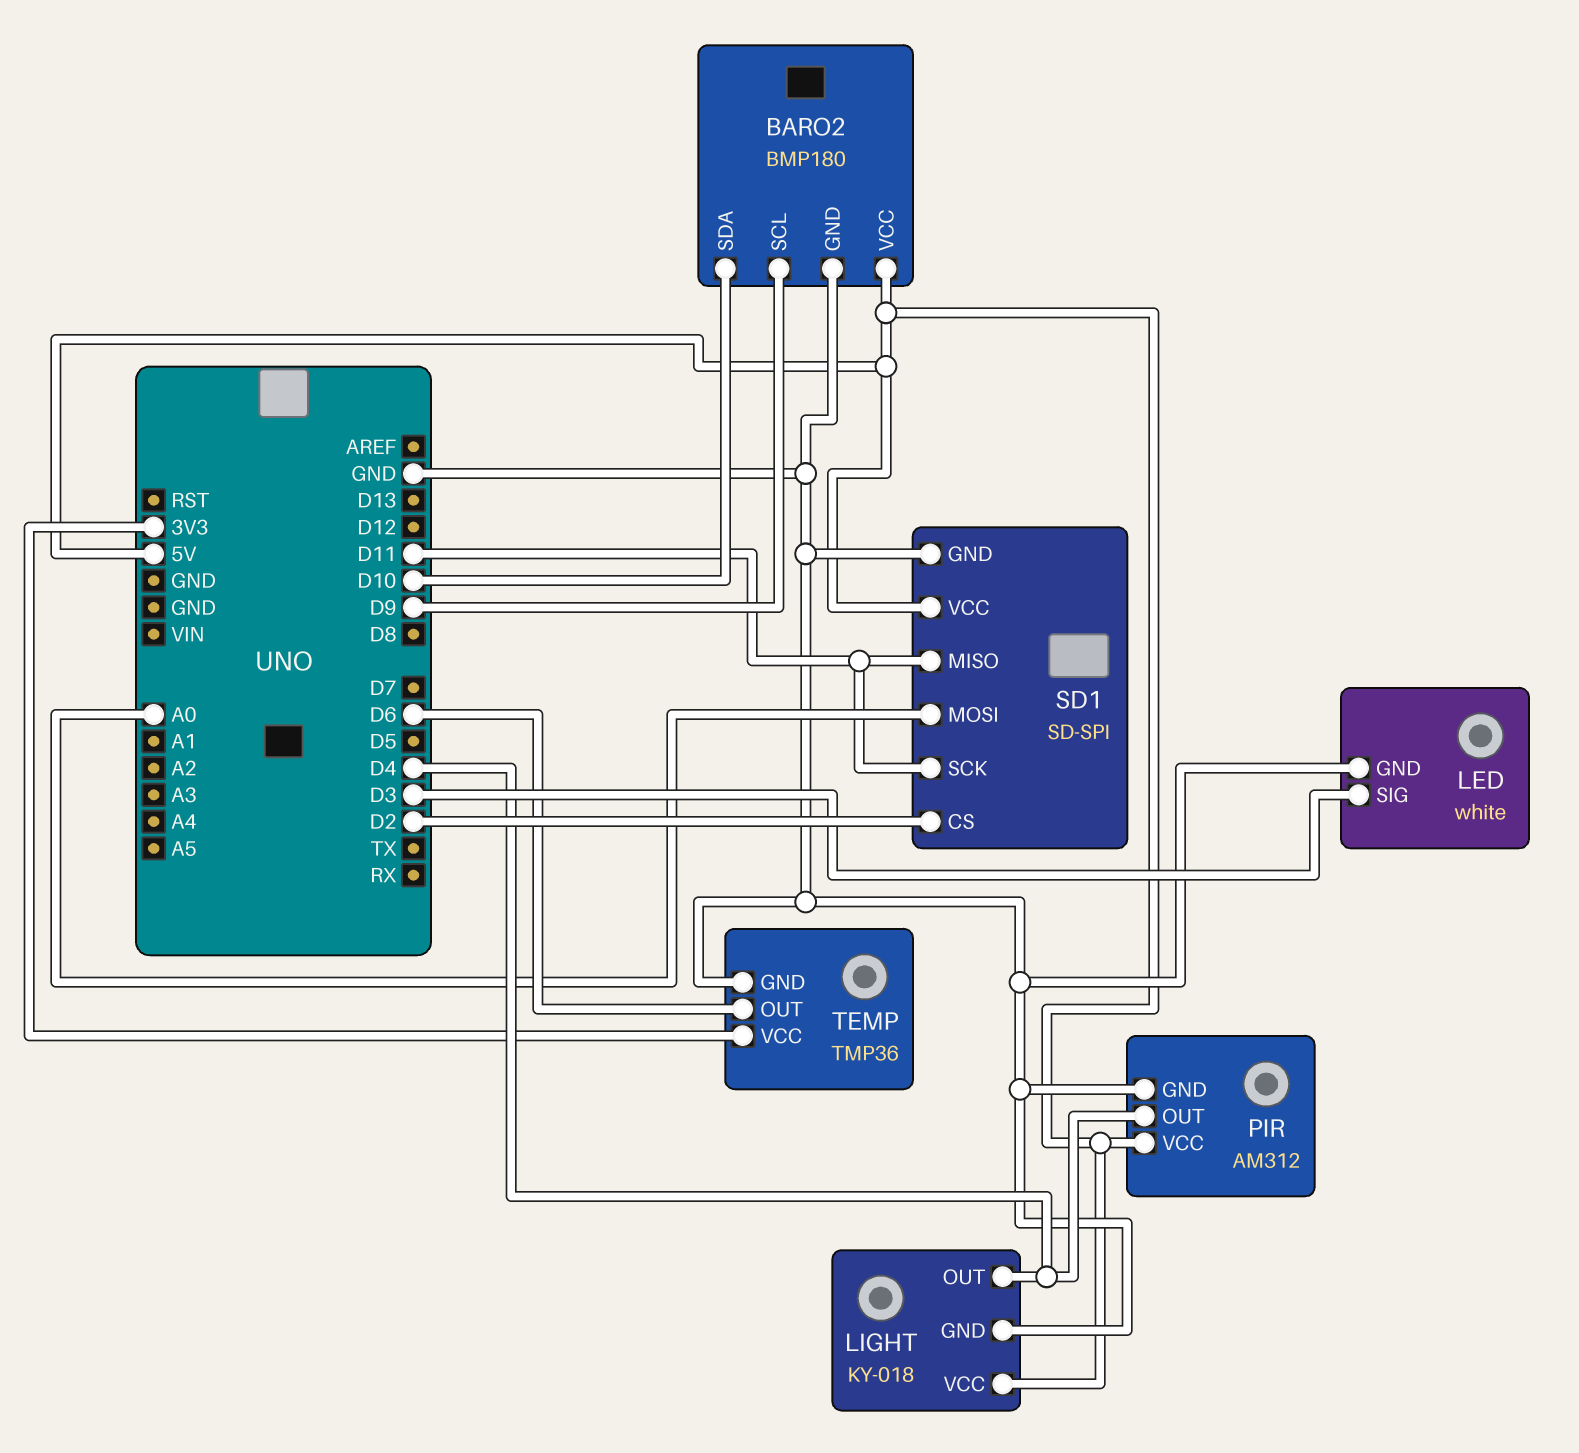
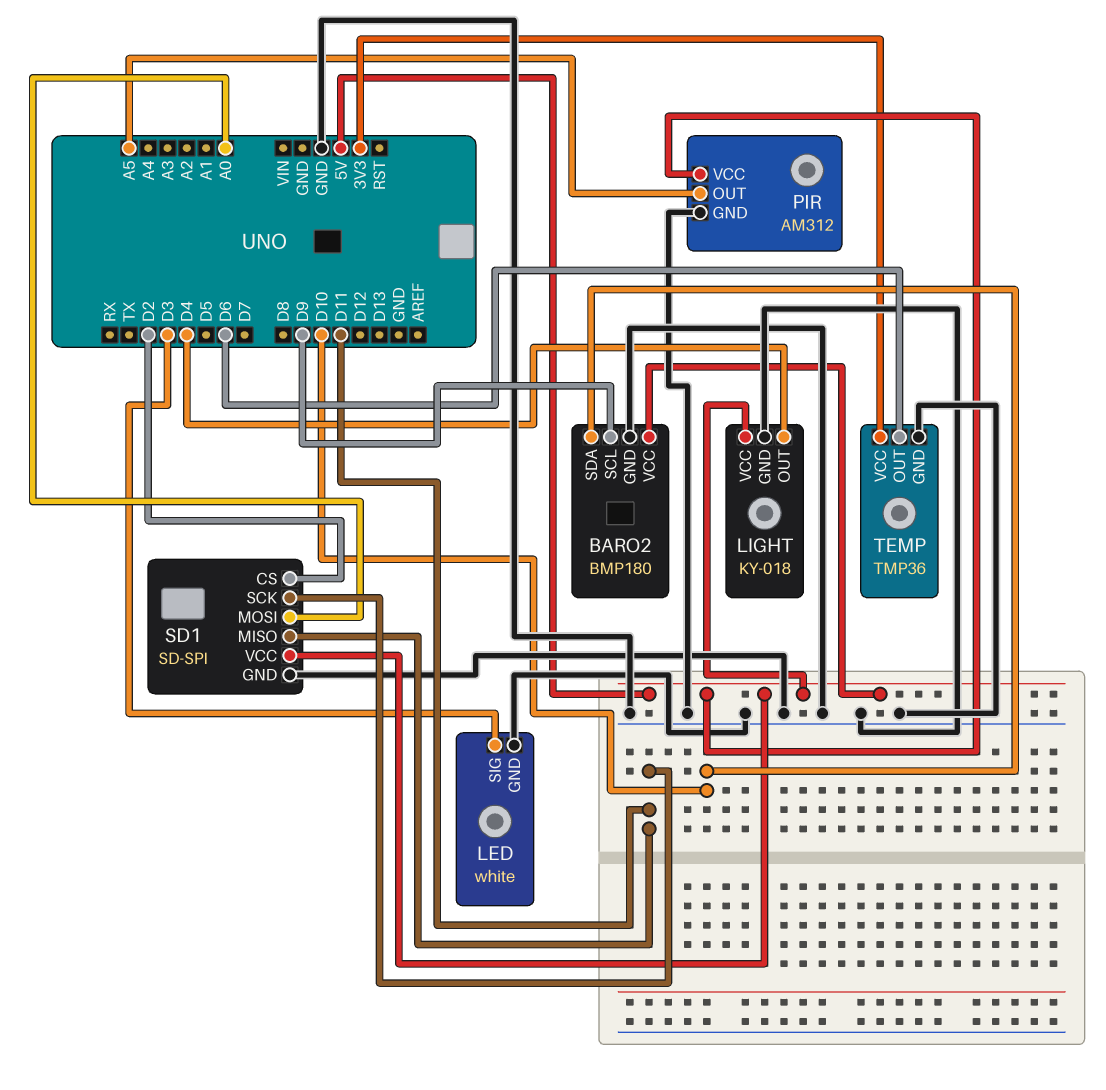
PIR pin OUT: D4 -> A5

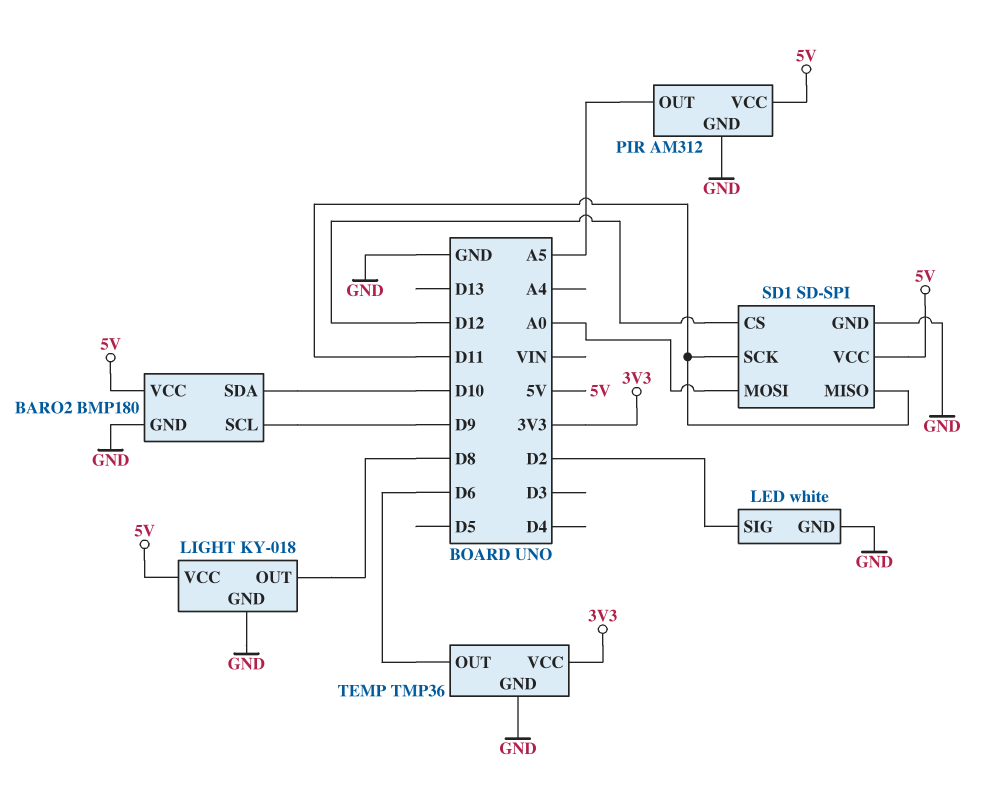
LED pin SIG: D3 -> D2
LIGHT pin OUT: D4 -> D8
SD1 pin CS: D2 -> D12

